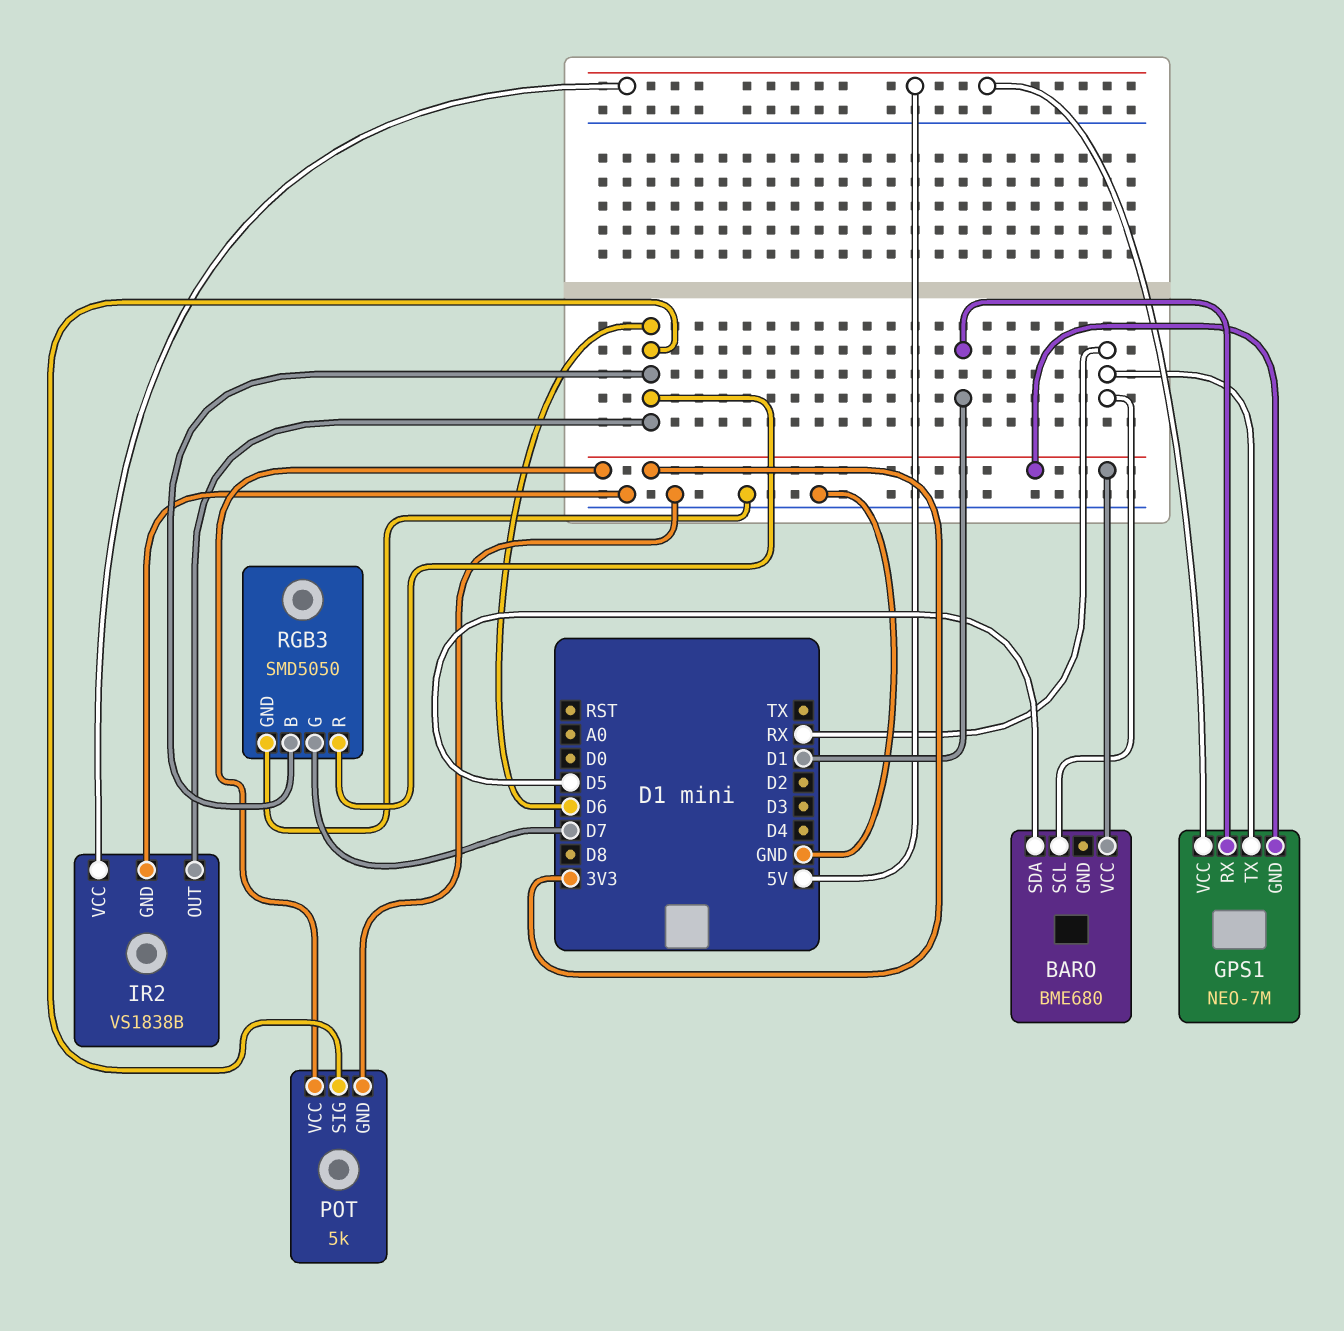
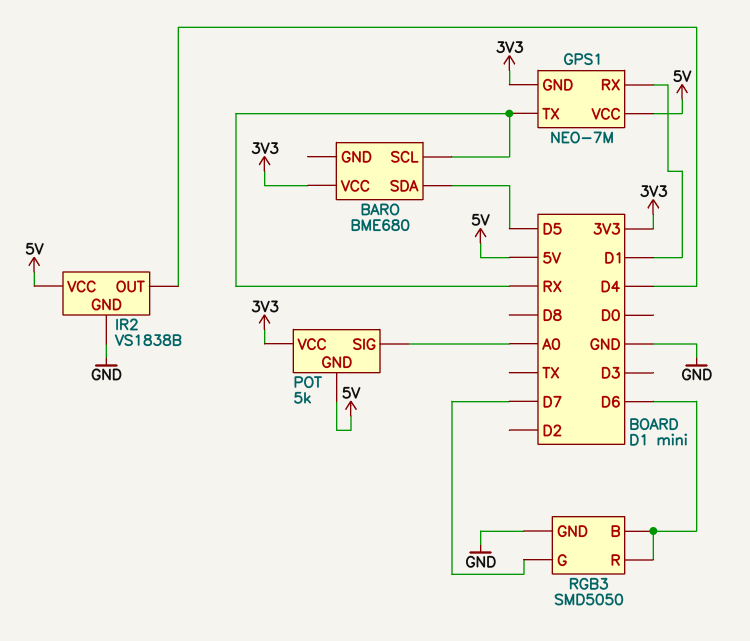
IR2 pin OUT: D6 -> D4
POT pin GND: GND -> 5V
POT pin SIG: D6 -> A0

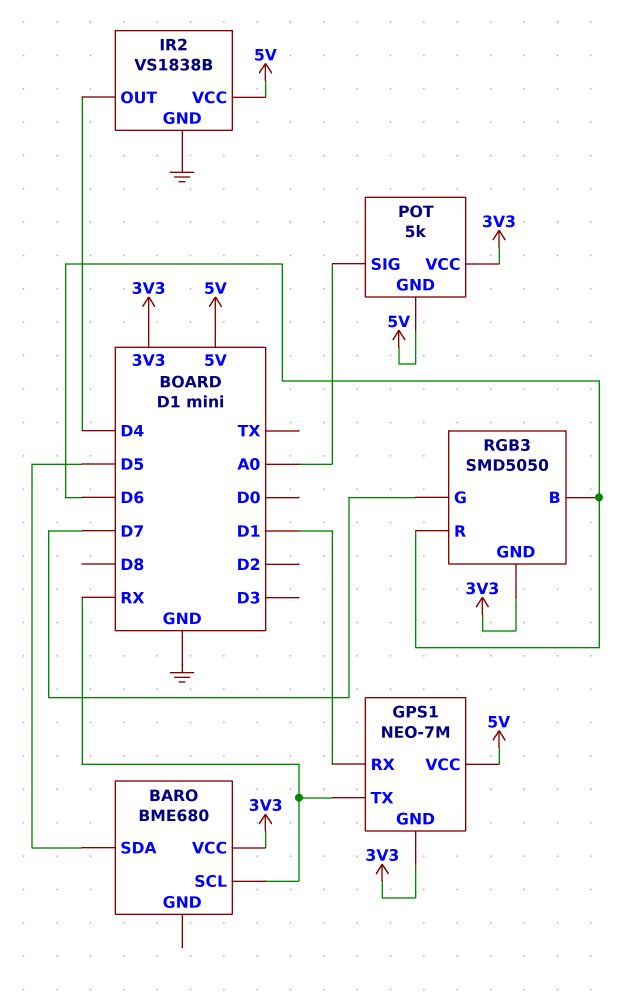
RGB3 pin GND: GND -> 3V3

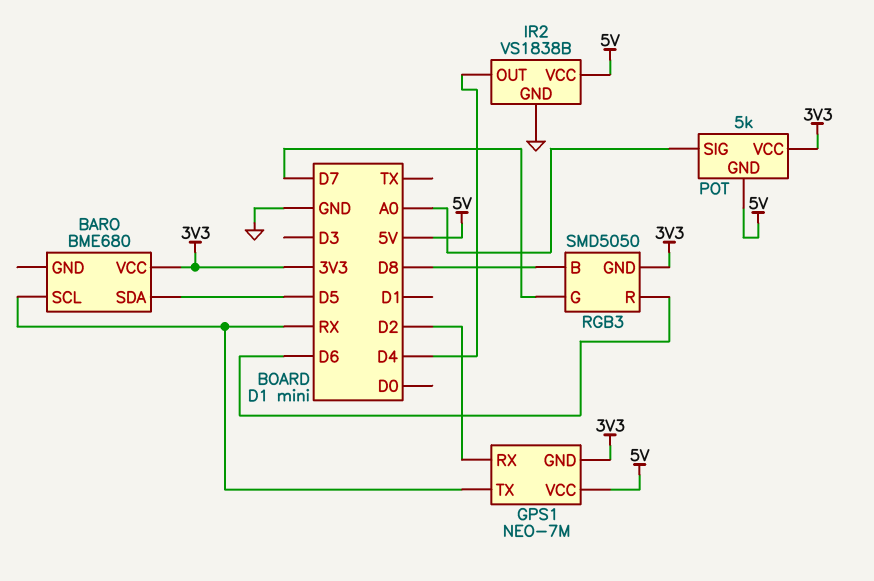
GPS1 pin RX: D1 -> D2
RGB3 pin B: D6 -> D8

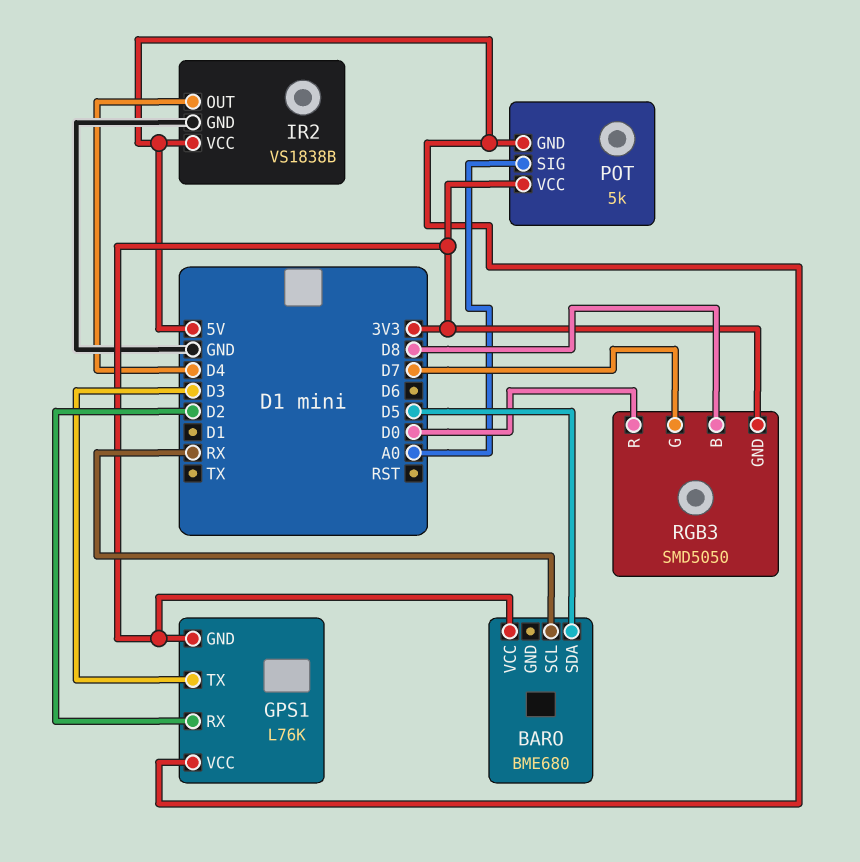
GPS1: NEO-7M -> L76K
GPS1 pin TX: RX -> D3
RGB3 pin R: D6 -> D0

